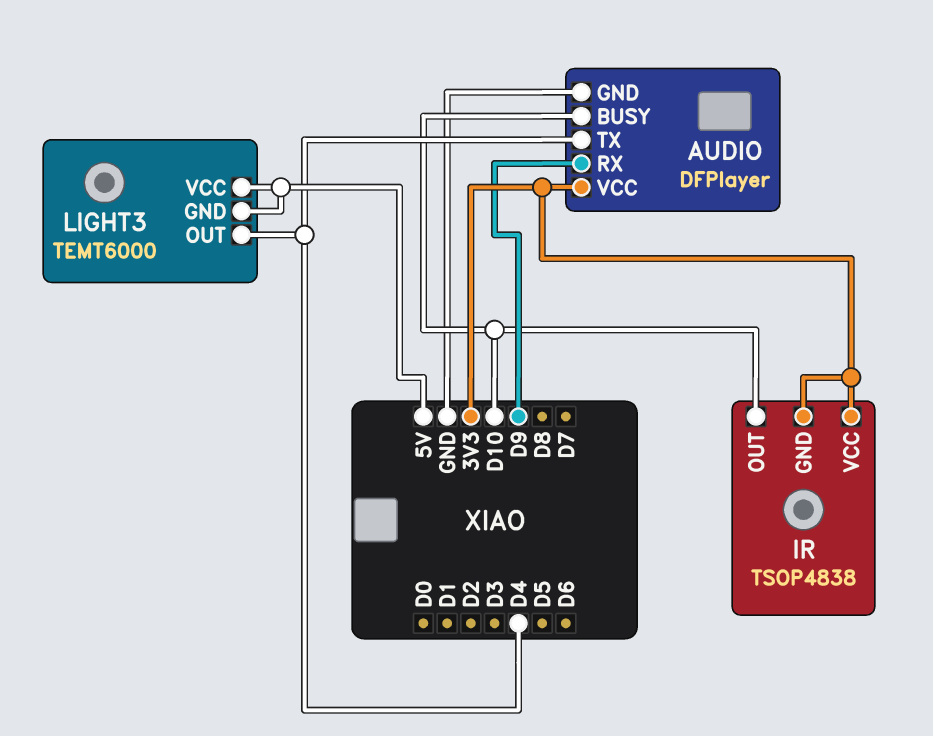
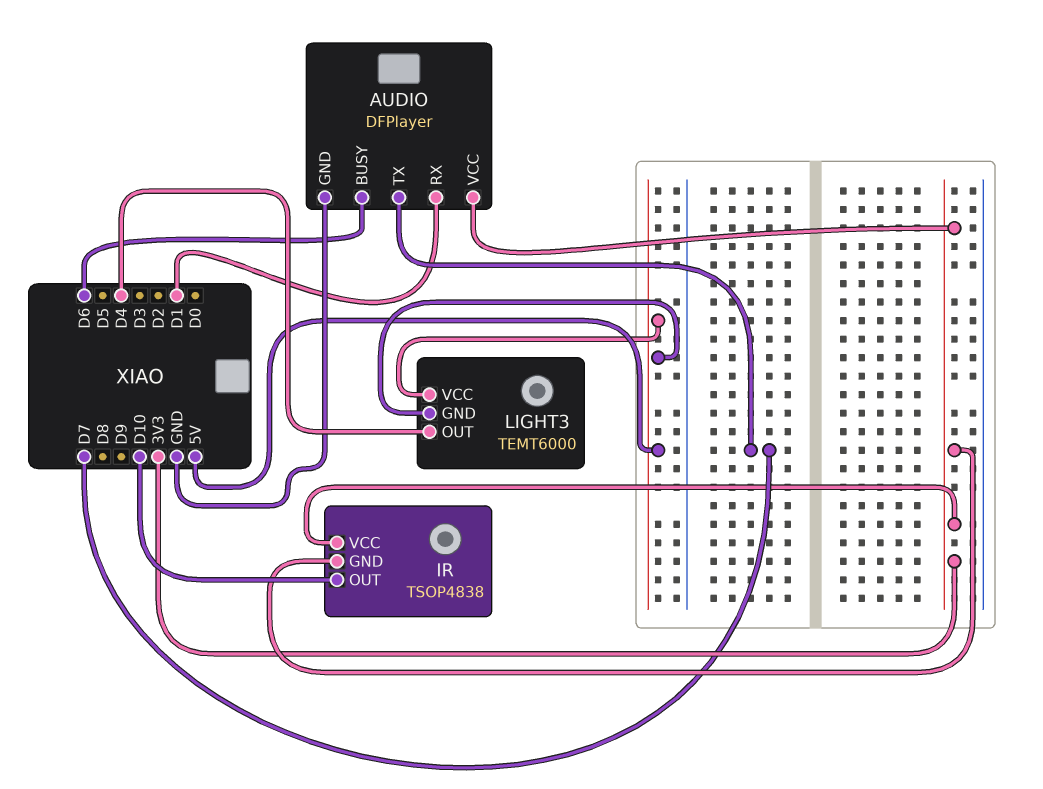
AUDIO pin BUSY: D10 -> D6
AUDIO pin RX: D9 -> D1
AUDIO pin TX: D4 -> D7

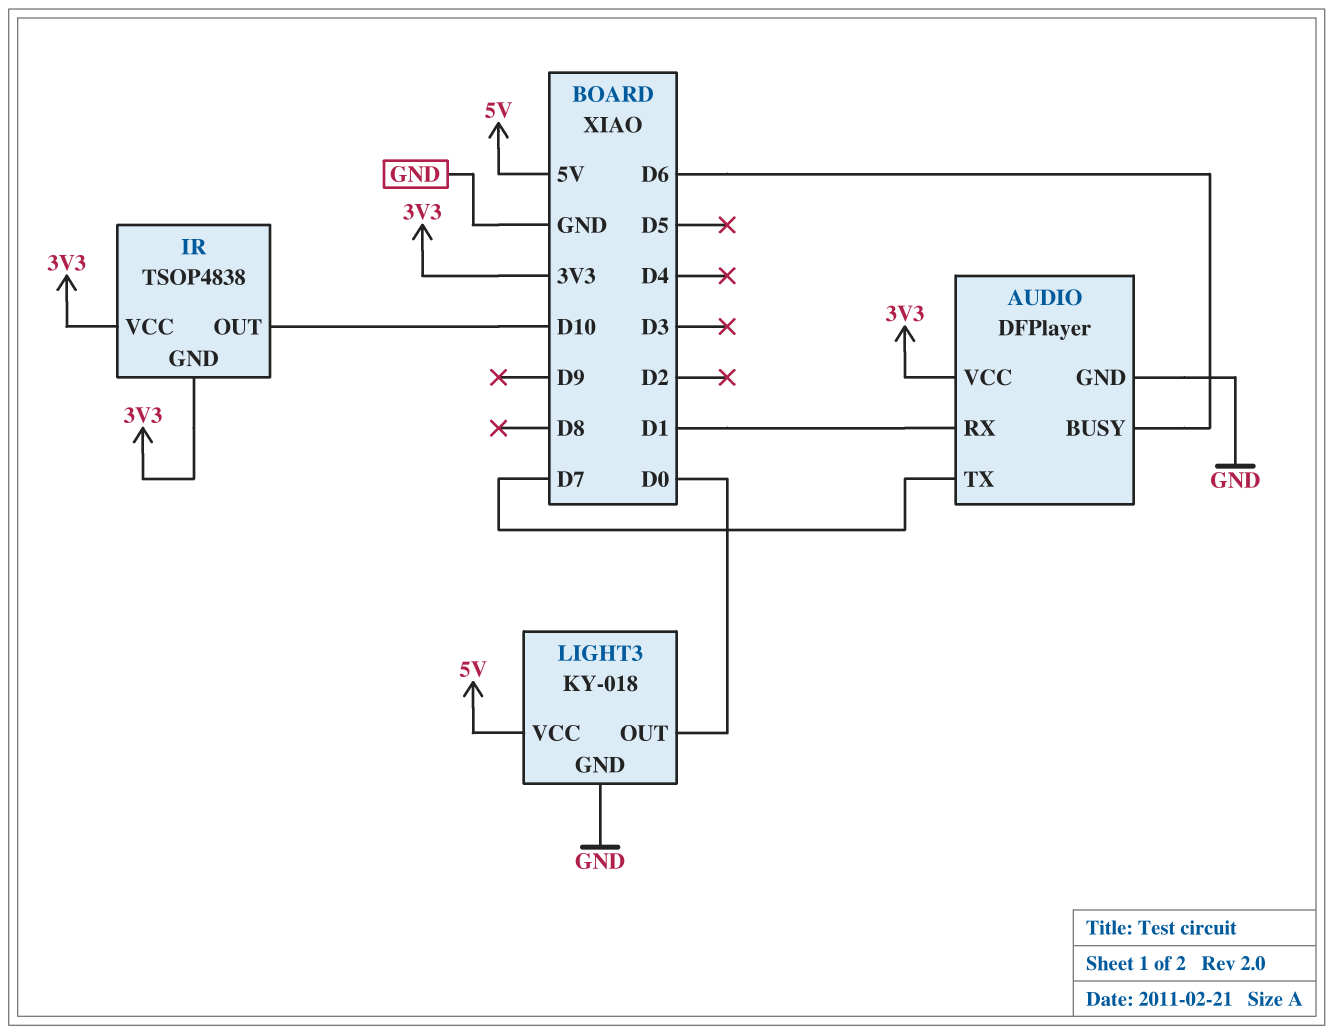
LIGHT3: TEMT6000 -> KY-018
LIGHT3 pin GND: 5V -> GND
LIGHT3 pin OUT: D4 -> D0

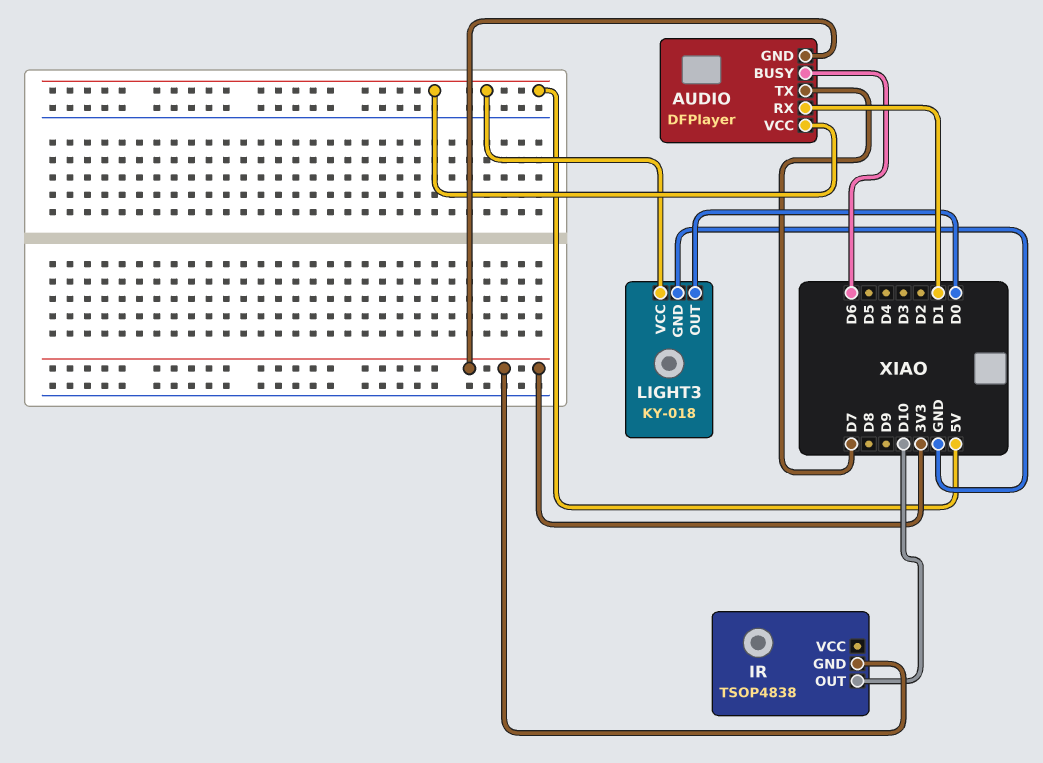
AUDIO pin GND: GND -> 3V3
AUDIO pin VCC: 3V3 -> 5V
IR pin VCC: 3V3 -> none

